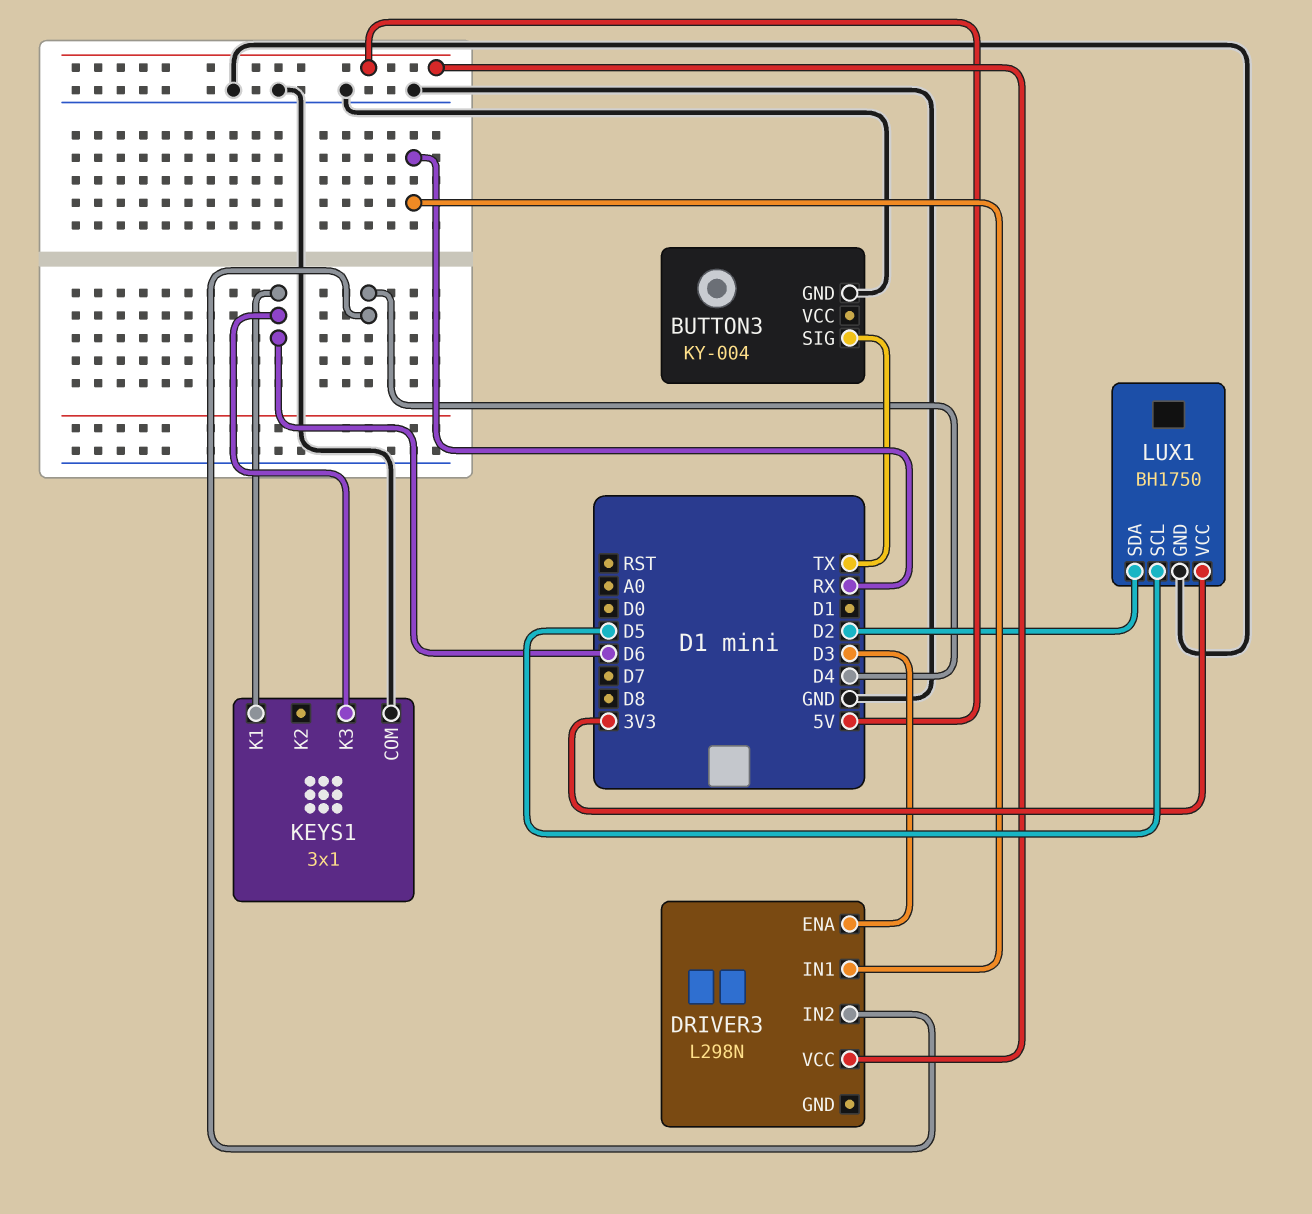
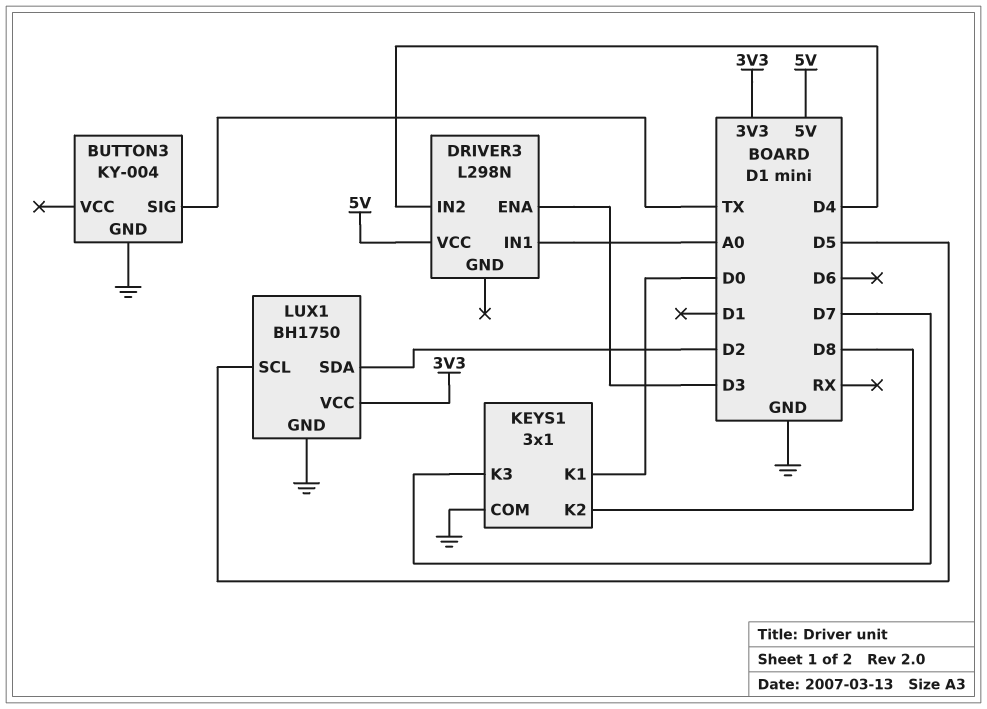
DRIVER3 pin IN1: RX -> A0
KEYS1 pin K1: D6 -> D0
KEYS1 pin K2: none -> D8
KEYS1 pin K3: D6 -> D7

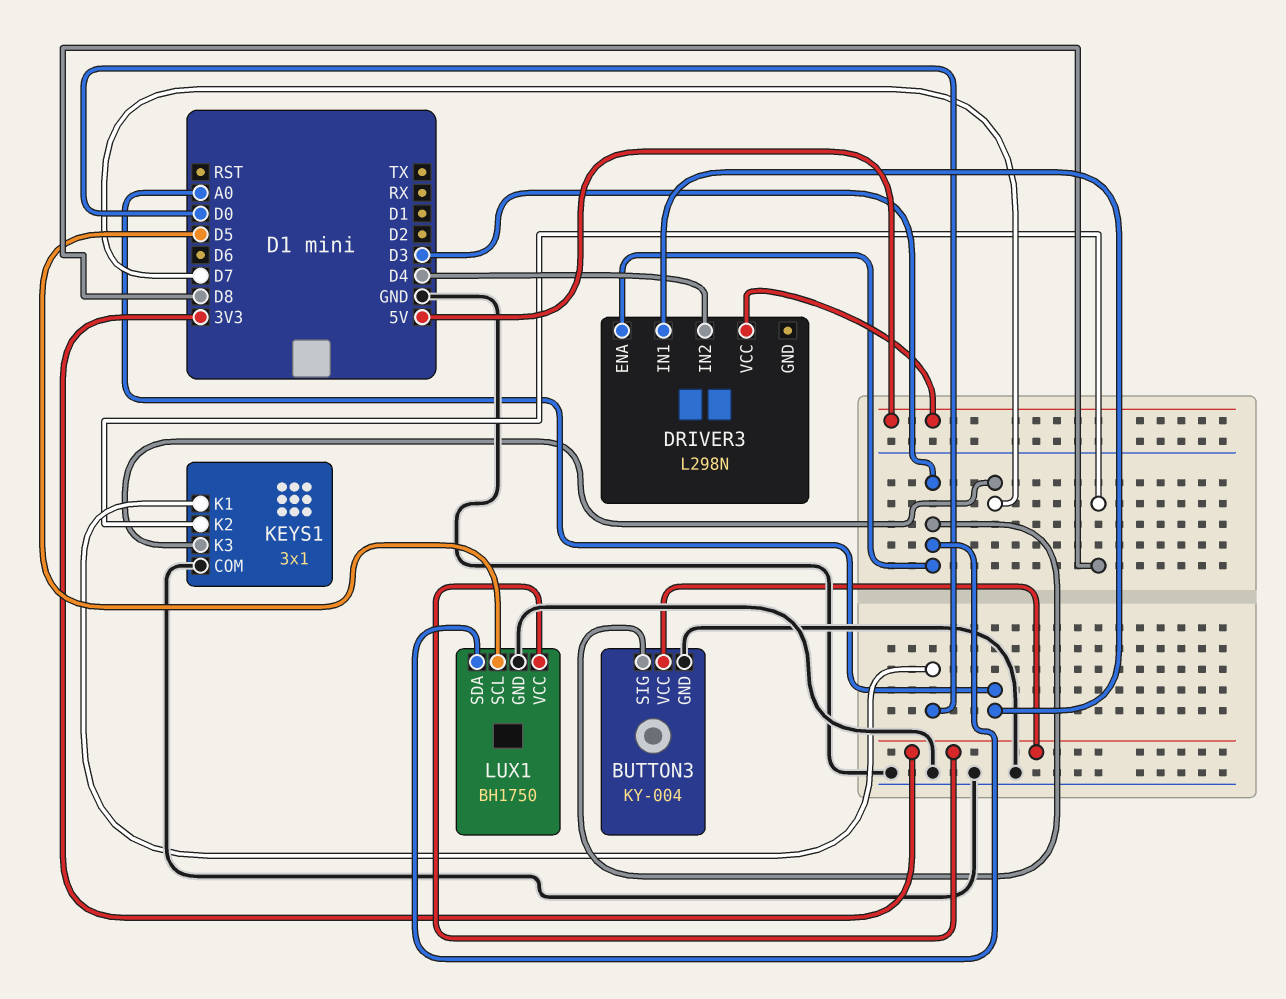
BUTTON3 pin SIG: TX -> D3
BUTTON3 pin VCC: none -> 3V3
LUX1 pin SDA: D2 -> D3

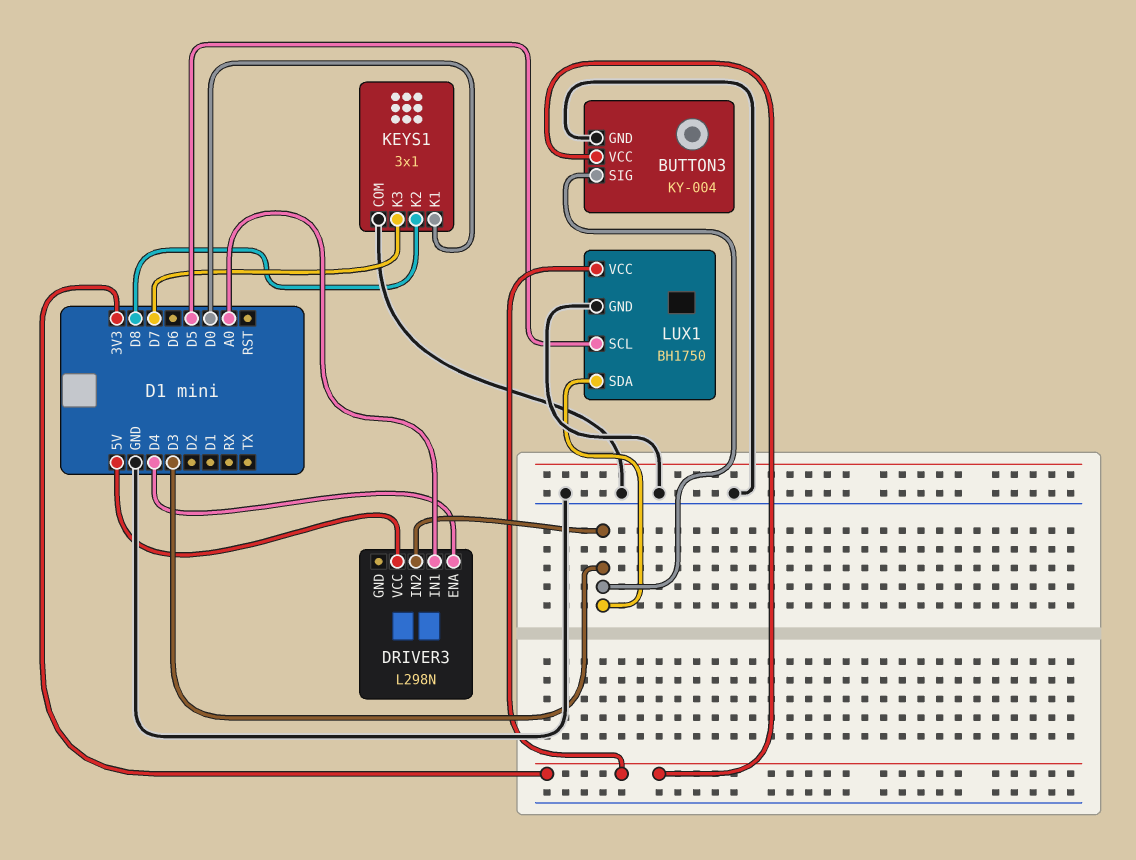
DRIVER3 pin ENA: D3 -> D4
DRIVER3 pin IN2: D4 -> D3

